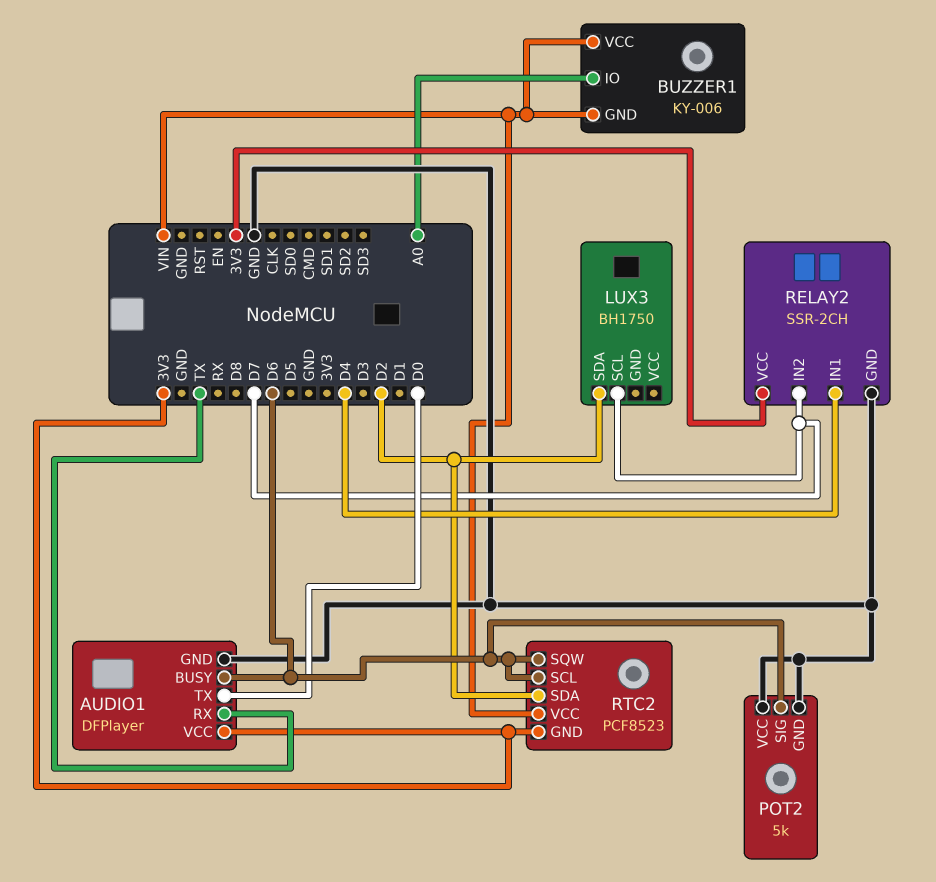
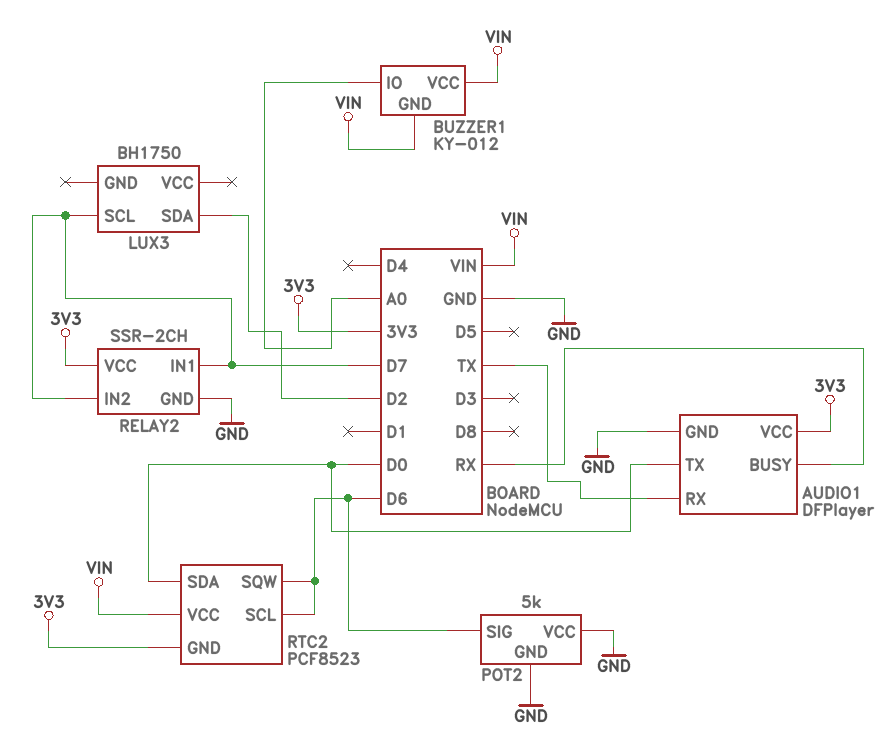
AUDIO1 pin BUSY: D6 -> RX
BUZZER1: KY-006 -> KY-012
RELAY2 pin IN1: D4 -> D7
RTC2 pin SDA: D2 -> D0

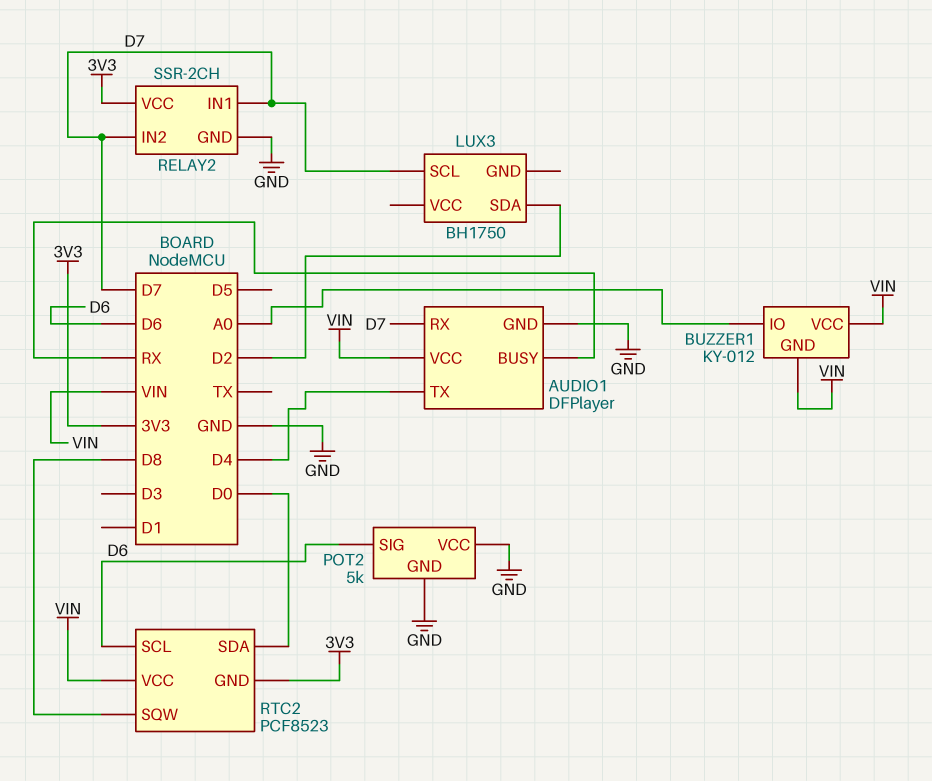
AUDIO1 pin RX: TX -> D7
AUDIO1 pin TX: D0 -> D4
AUDIO1 pin VCC: 3V3 -> VIN
RTC2 pin SQW: D6 -> D8

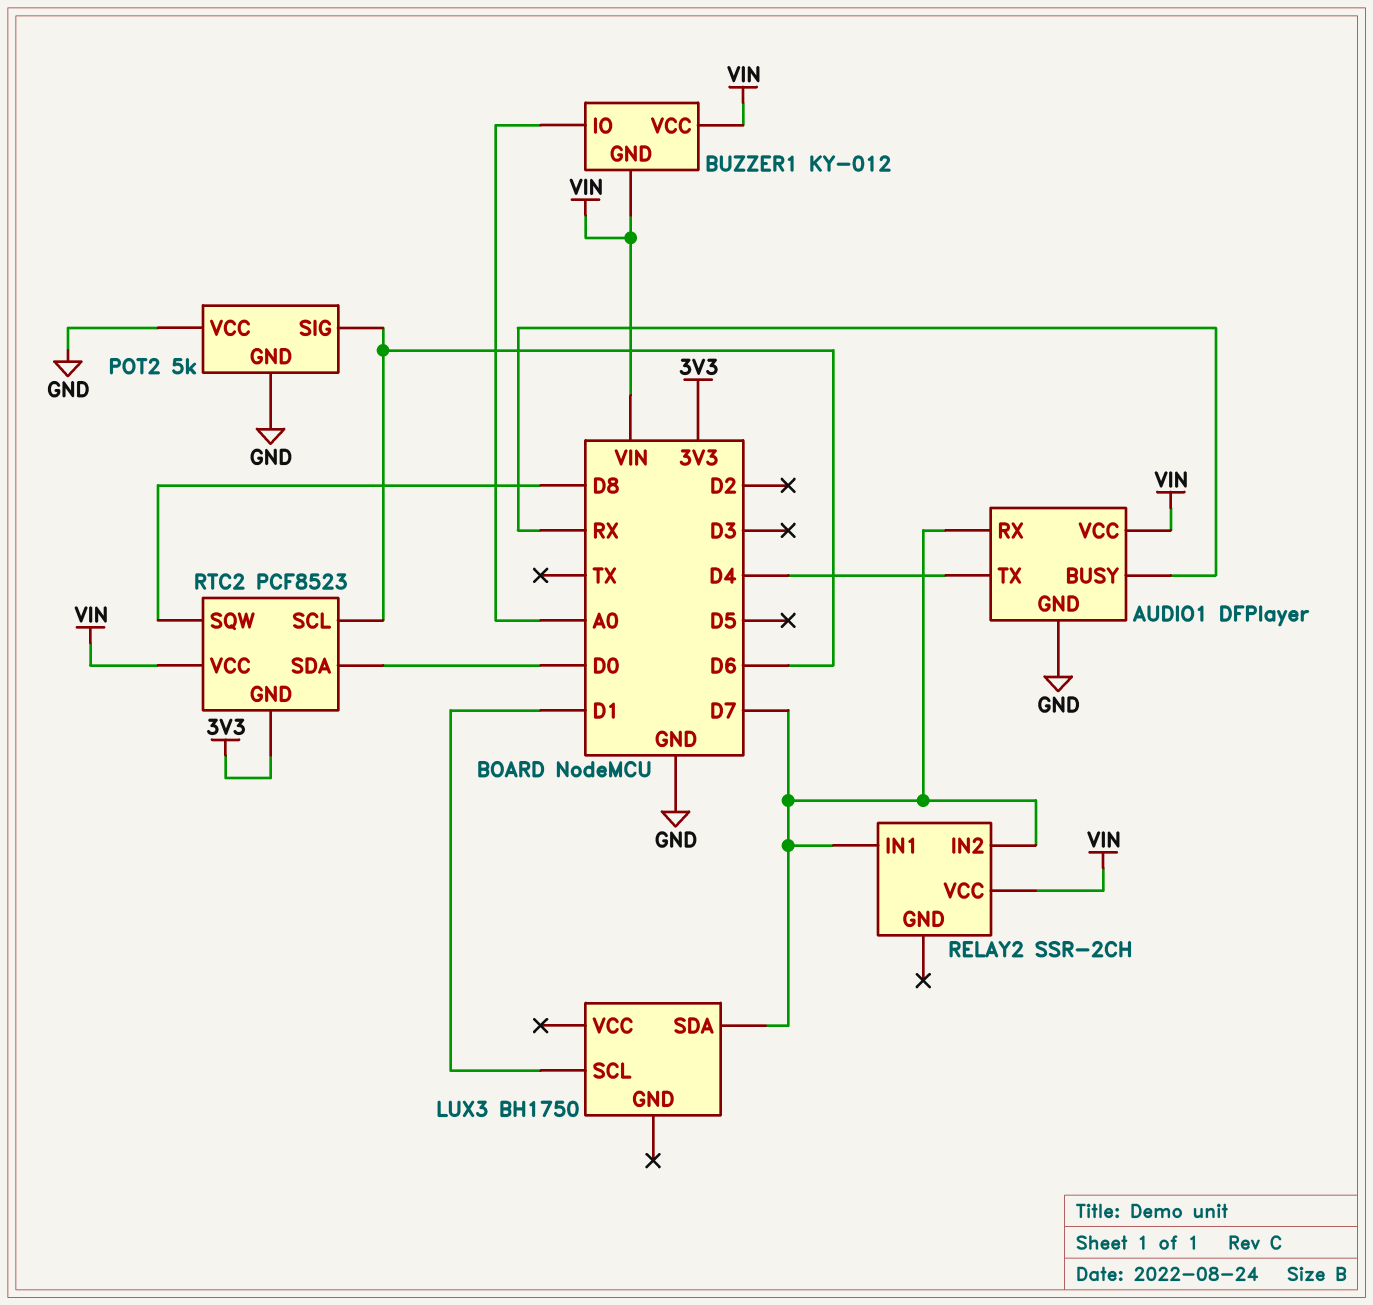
LUX3 pin SCL: D7 -> D1
LUX3 pin SDA: D2 -> D7
RELAY2 pin GND: GND -> none
RELAY2 pin VCC: 3V3 -> VIN

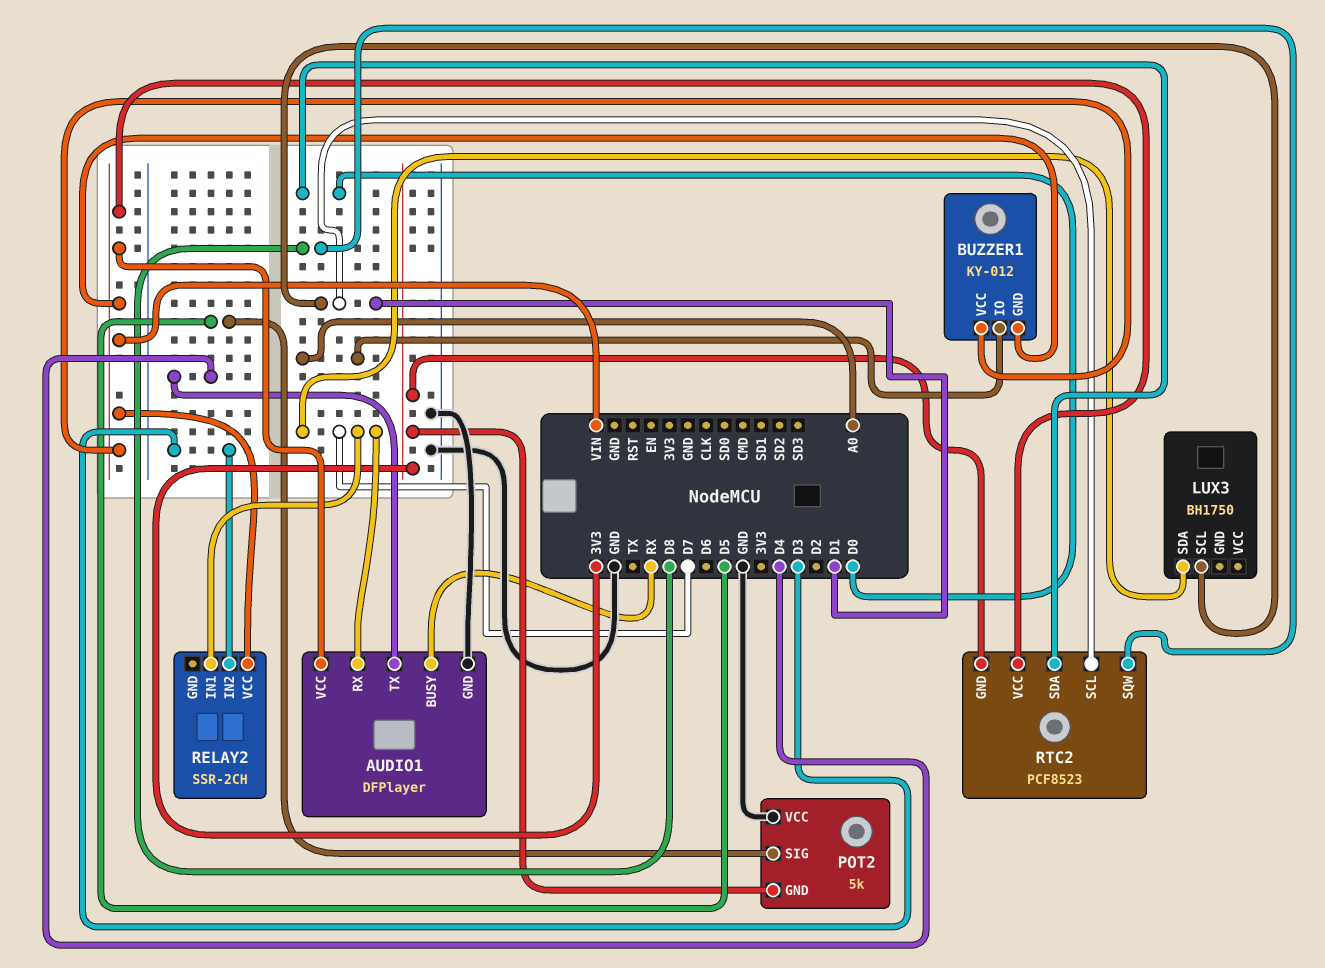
POT2 pin GND: GND -> 3V3
POT2 pin SIG: D6 -> D5
RELAY2 pin IN2: D7 -> D3
RTC2 pin SCL: D6 -> D1

